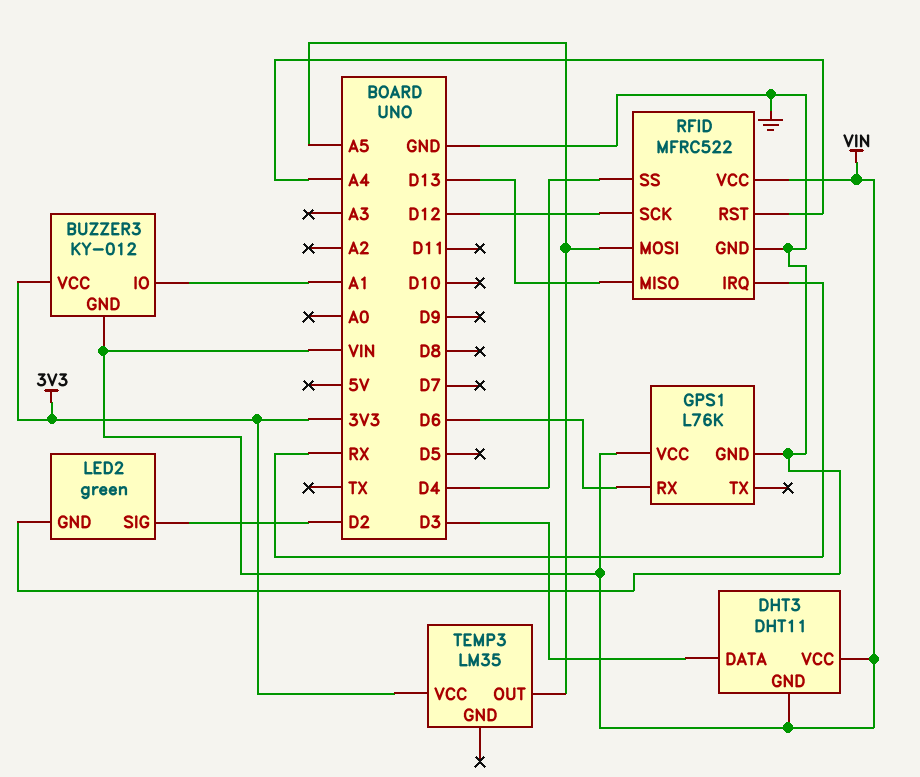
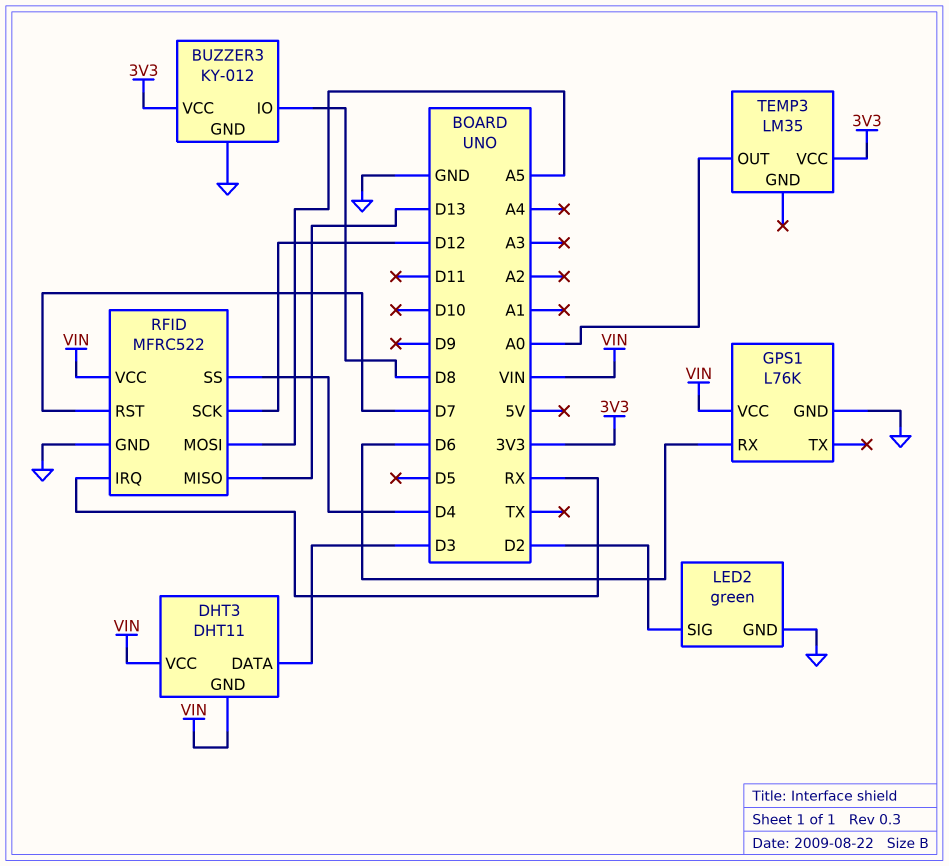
BUZZER3 pin GND: VIN -> GND
BUZZER3 pin IO: A1 -> D8
RFID pin RST: A4 -> D7
TEMP3 pin OUT: A5 -> A0

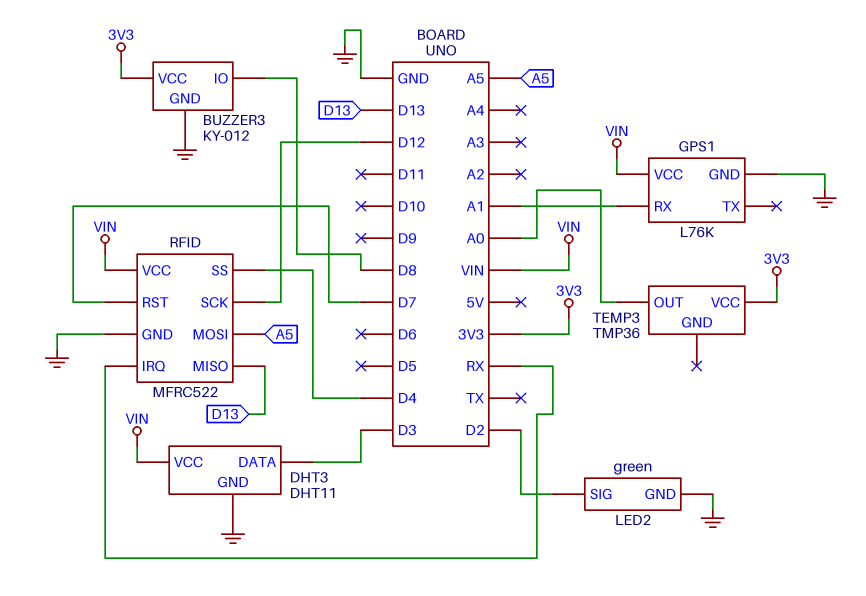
DHT3 pin GND: VIN -> GND
GPS1 pin RX: D6 -> A1
TEMP3: LM35 -> TMP36

